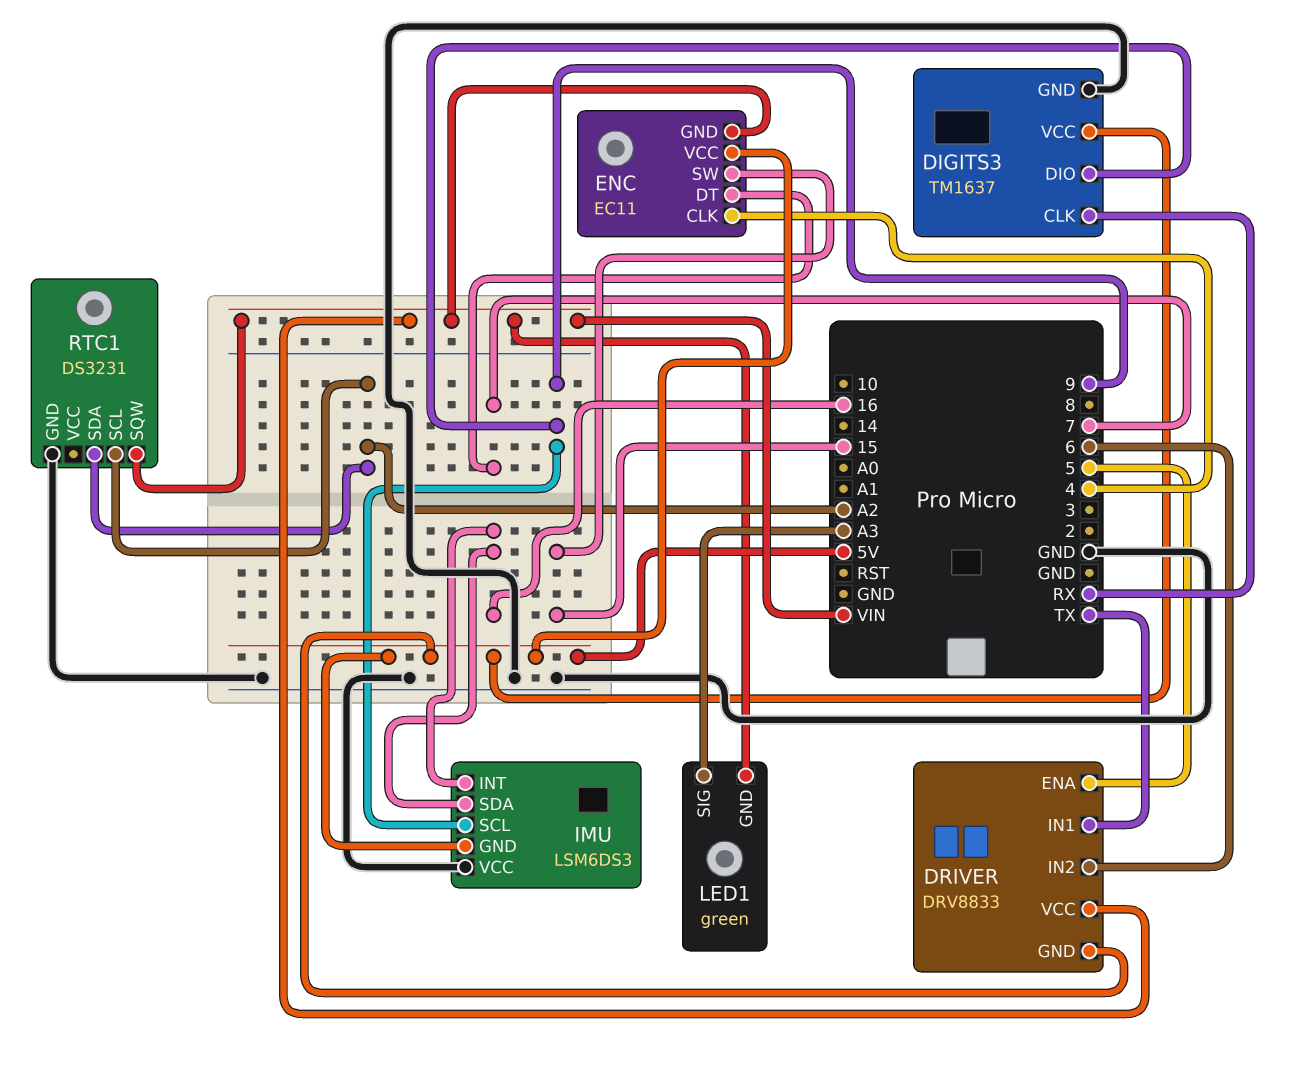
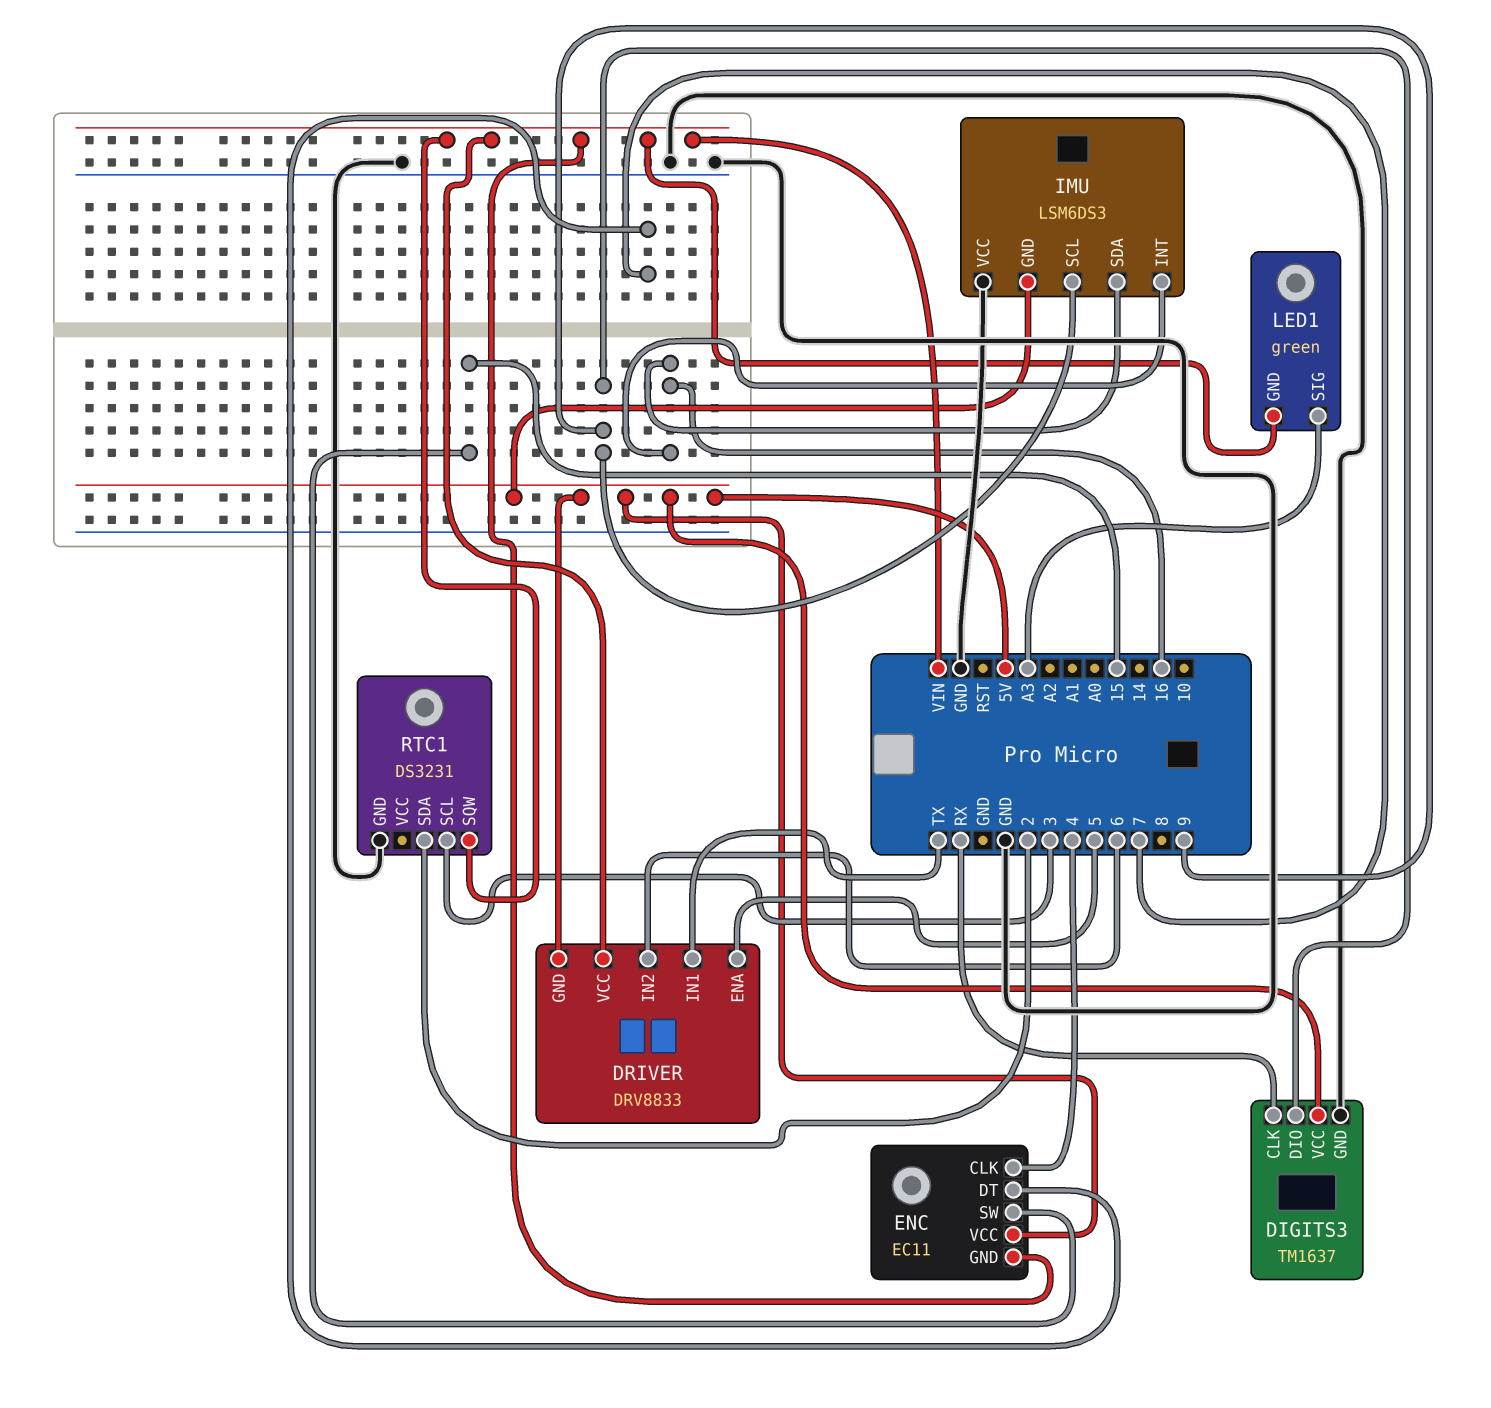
RTC1 pin SCL: A2 -> 3
RTC1 pin SDA: A2 -> 2

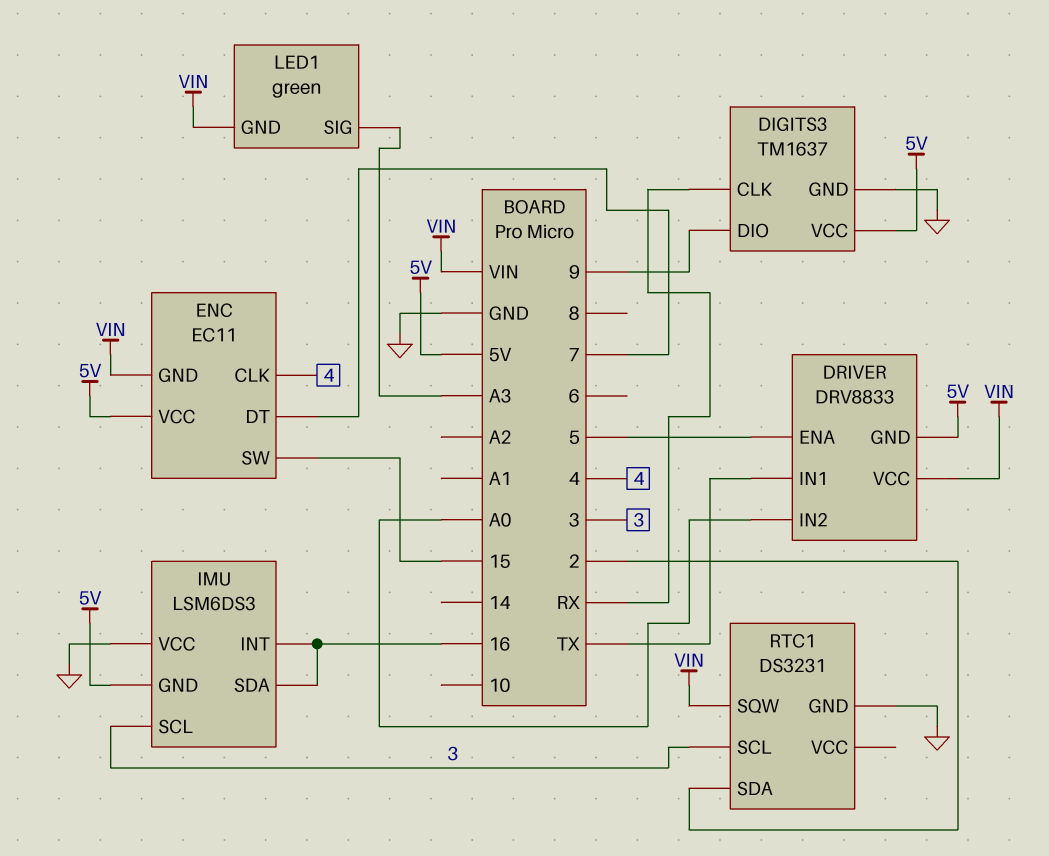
DRIVER pin IN2: 6 -> A0
IMU pin SCL: 9 -> 3

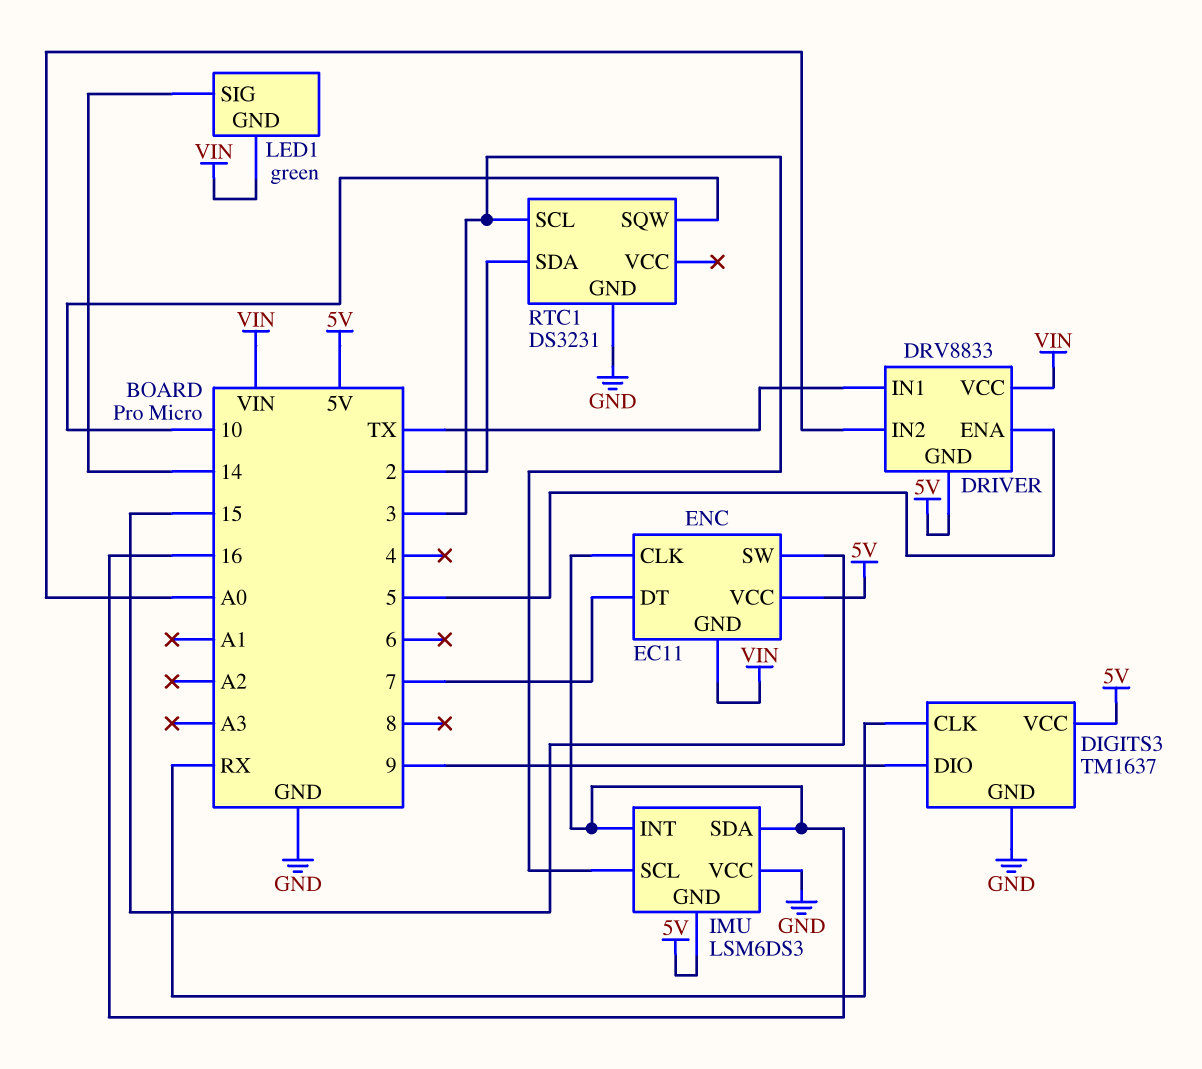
ENC pin CLK: 4 -> 16
LED1 pin SIG: A3 -> 14
RTC1 pin SQW: VIN -> 10

